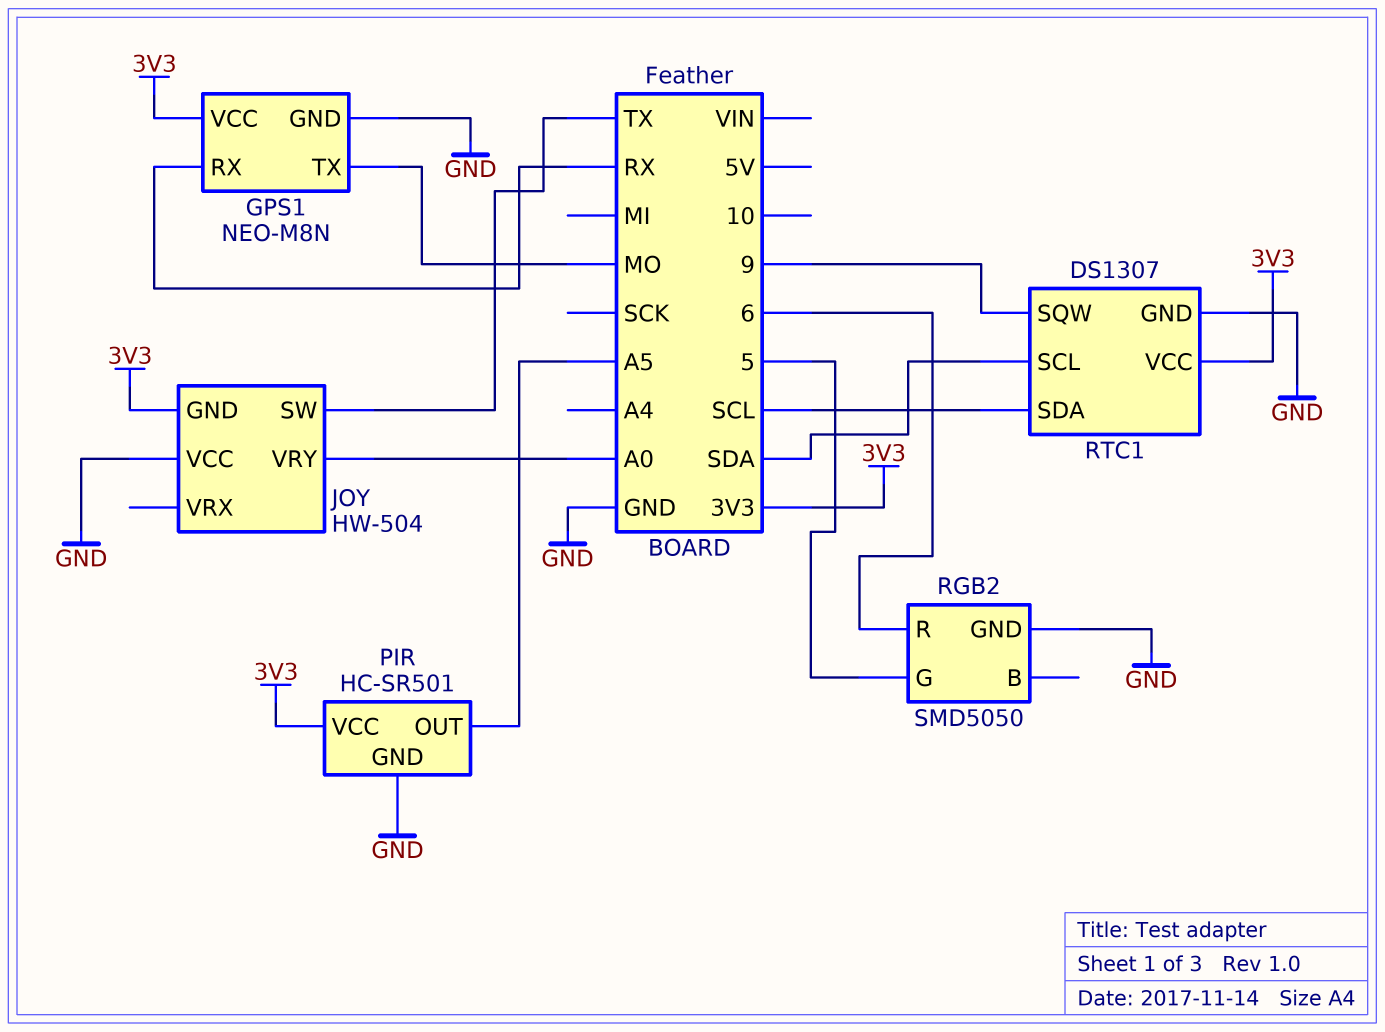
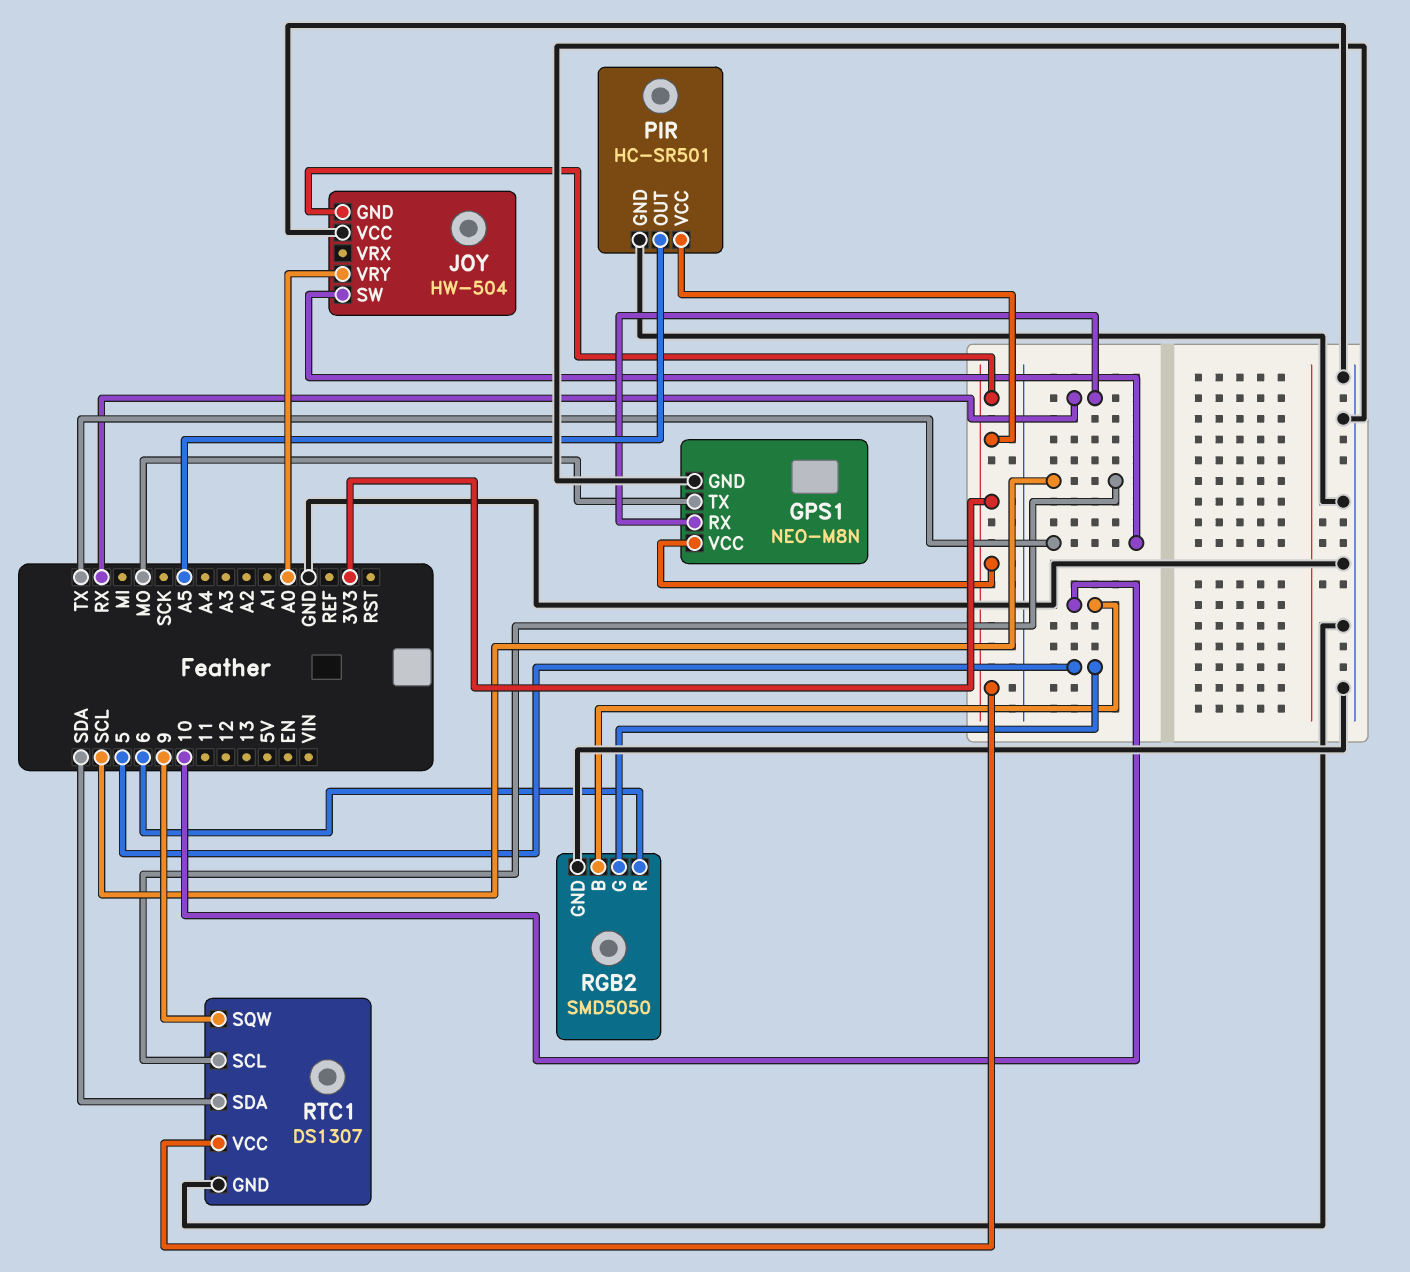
RGB2 pin B: none -> 10
RTC1 pin SCL: SDA -> SCL
RTC1 pin SDA: SCL -> SDA

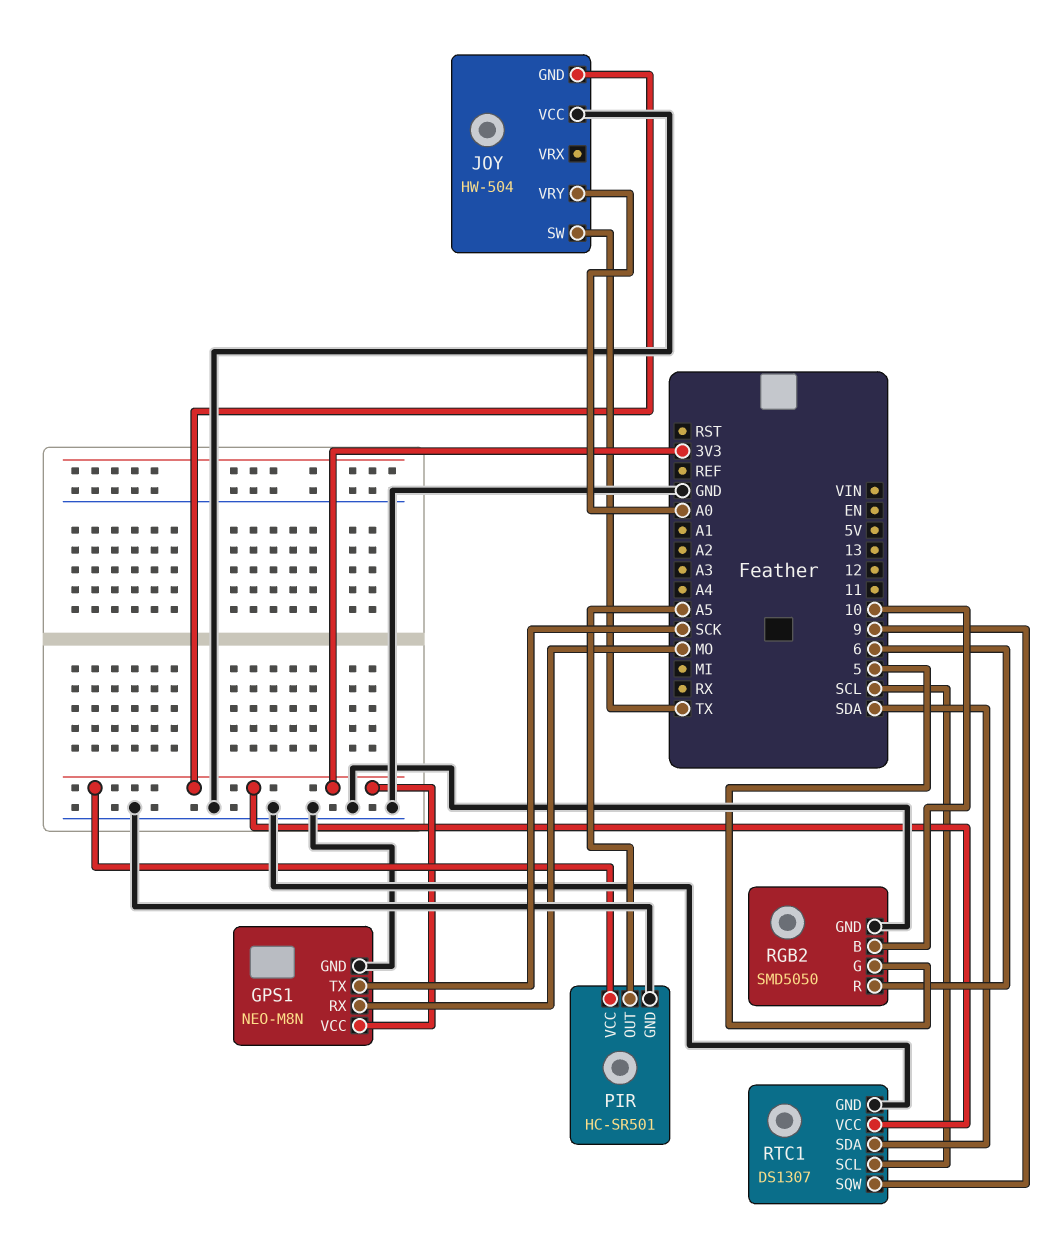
GPS1 pin RX: RX -> MO
GPS1 pin TX: MO -> SCK

